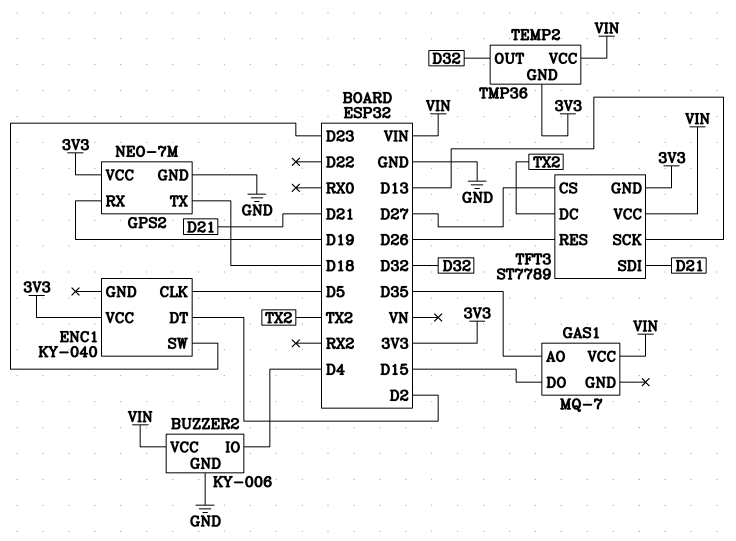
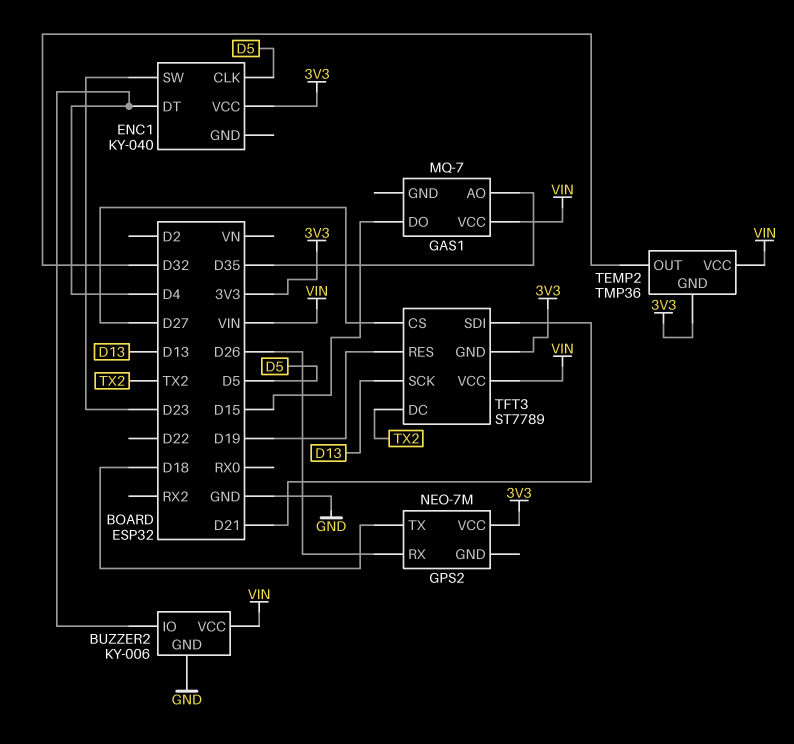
ENC1 pin DT: D2 -> D4
GPS2 pin GND: GND -> none
GPS2 pin RX: D19 -> D26
TFT3 pin RES: D26 -> D19

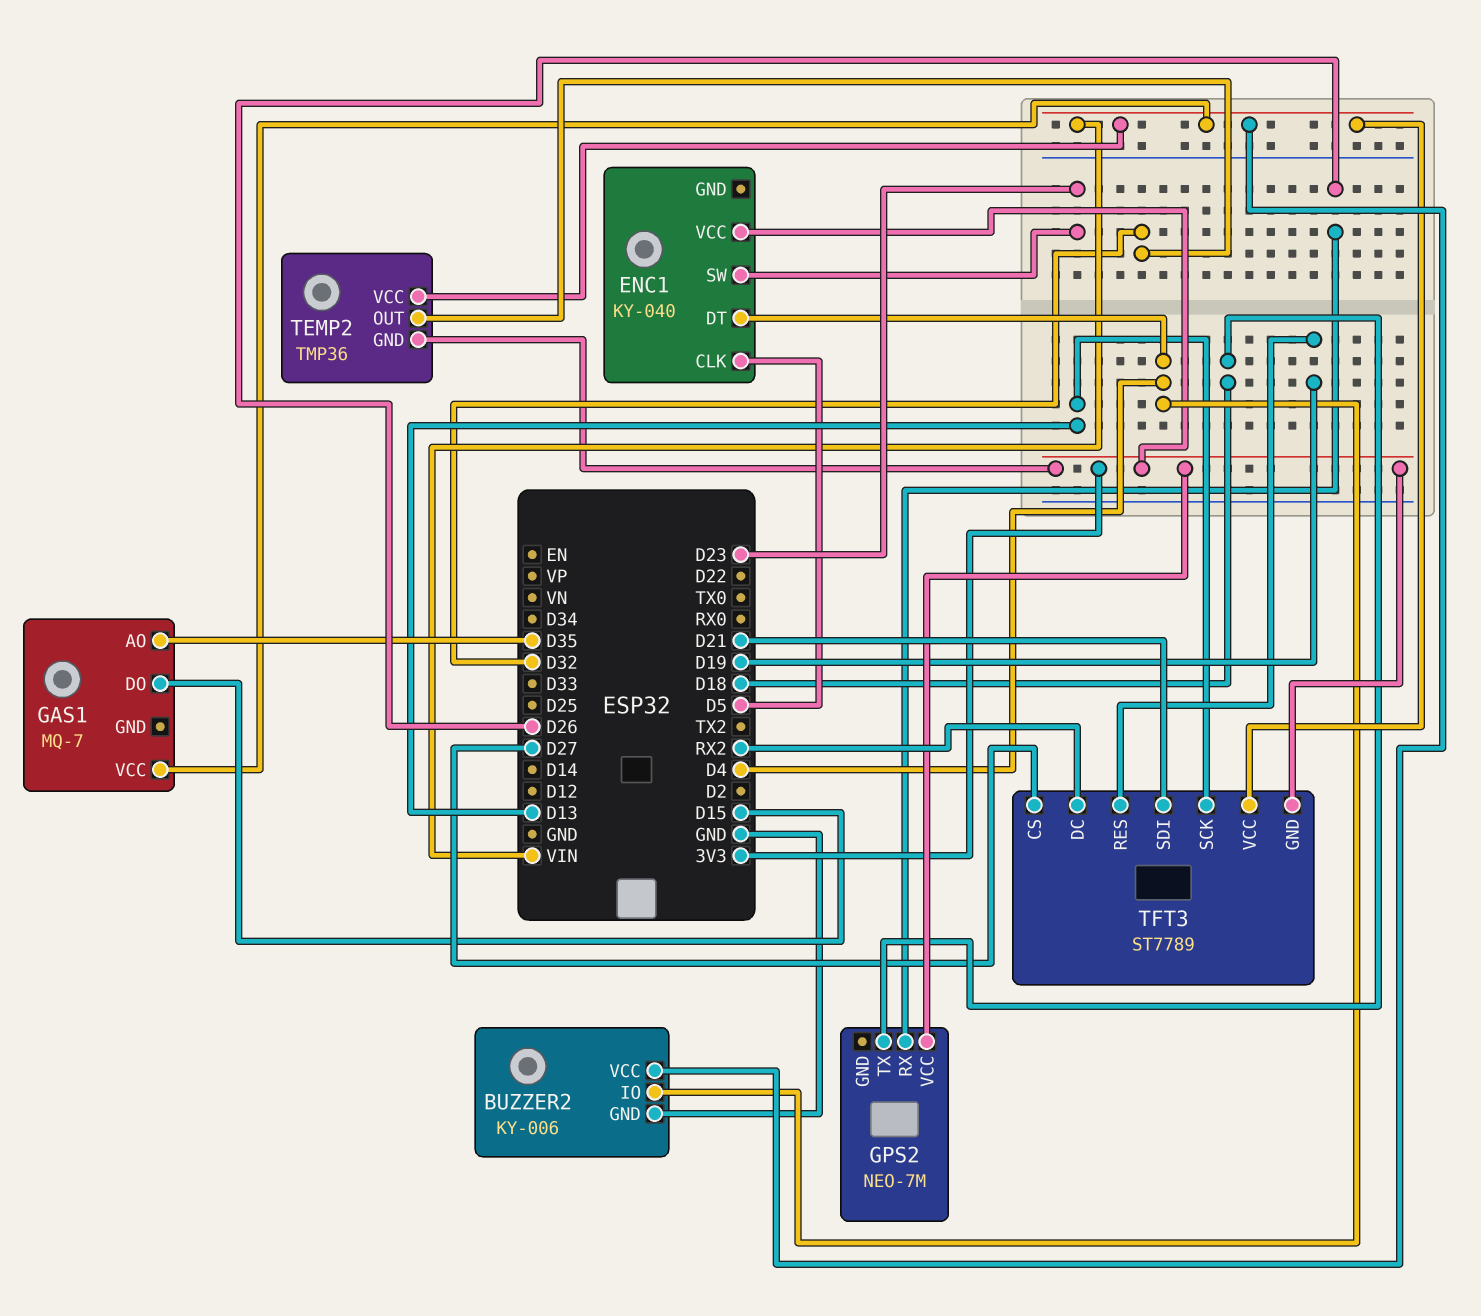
TFT3 pin DC: TX2 -> RX2

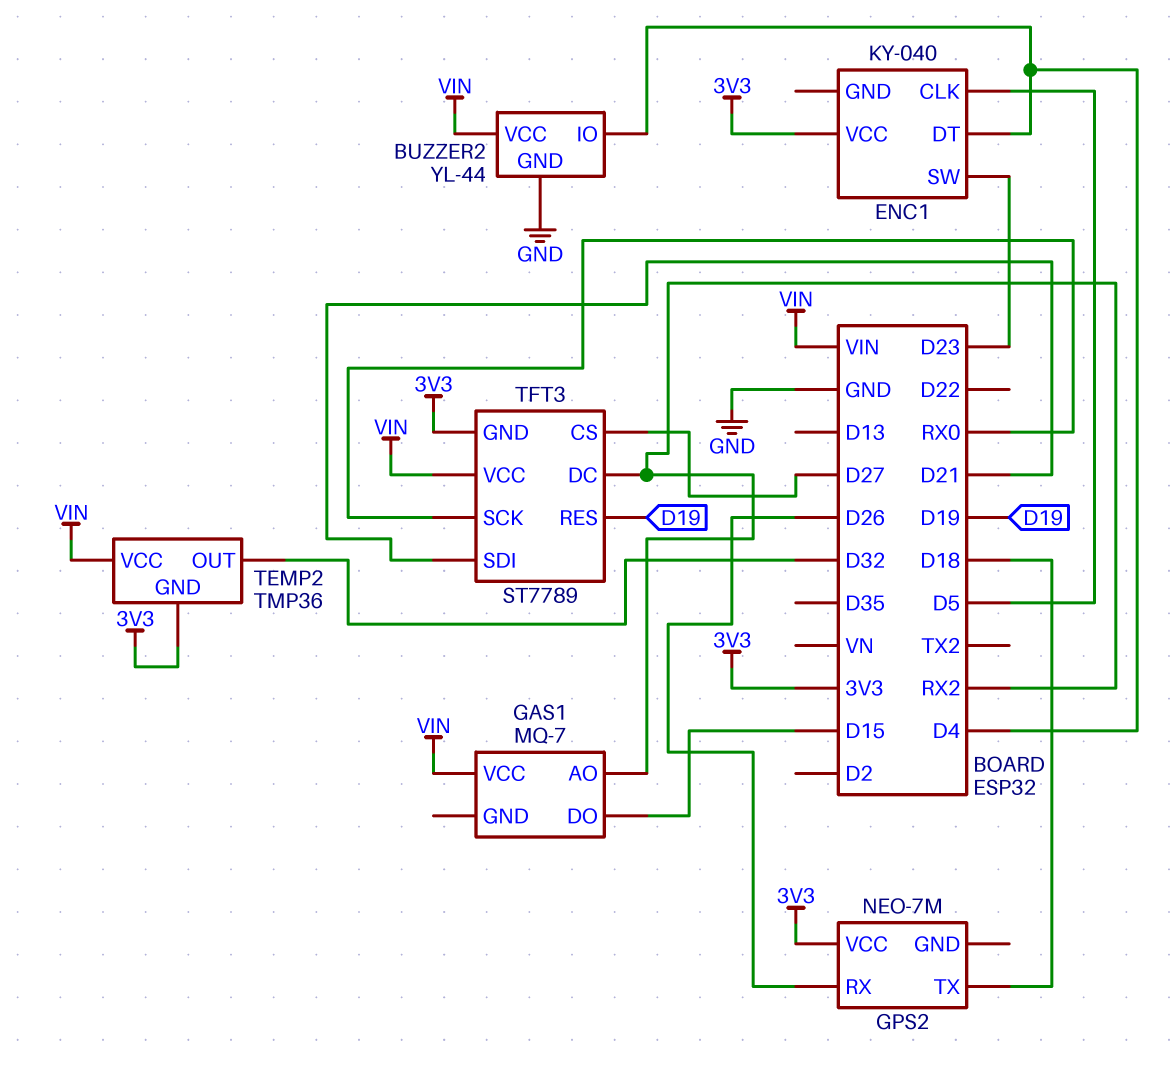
BUZZER2: KY-006 -> YL-44
GAS1 pin AO: D35 -> RX2
TFT3 pin SCK: D13 -> RX0

